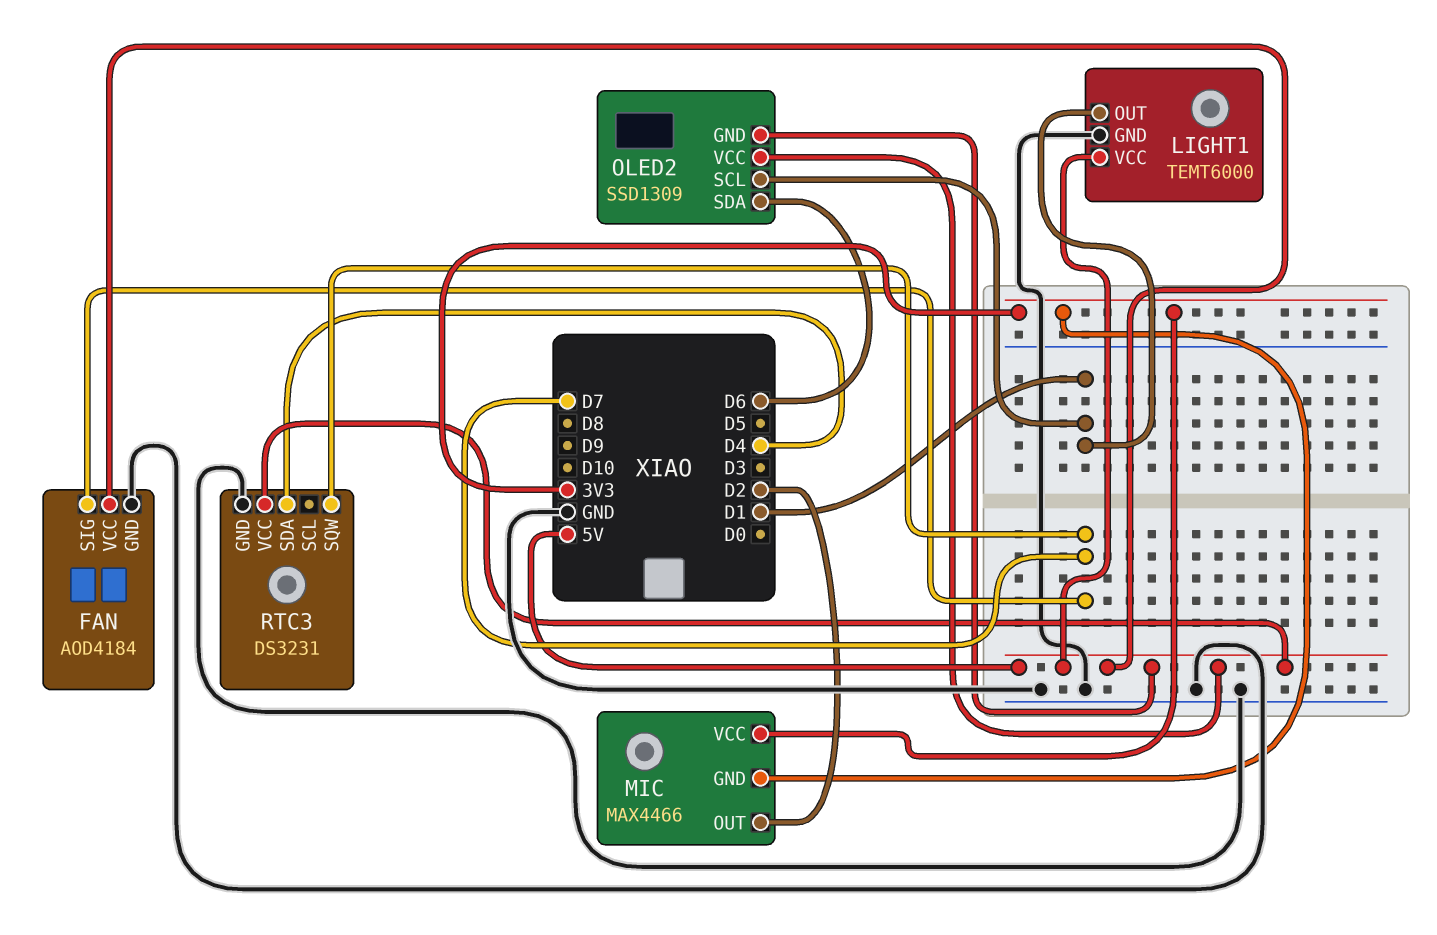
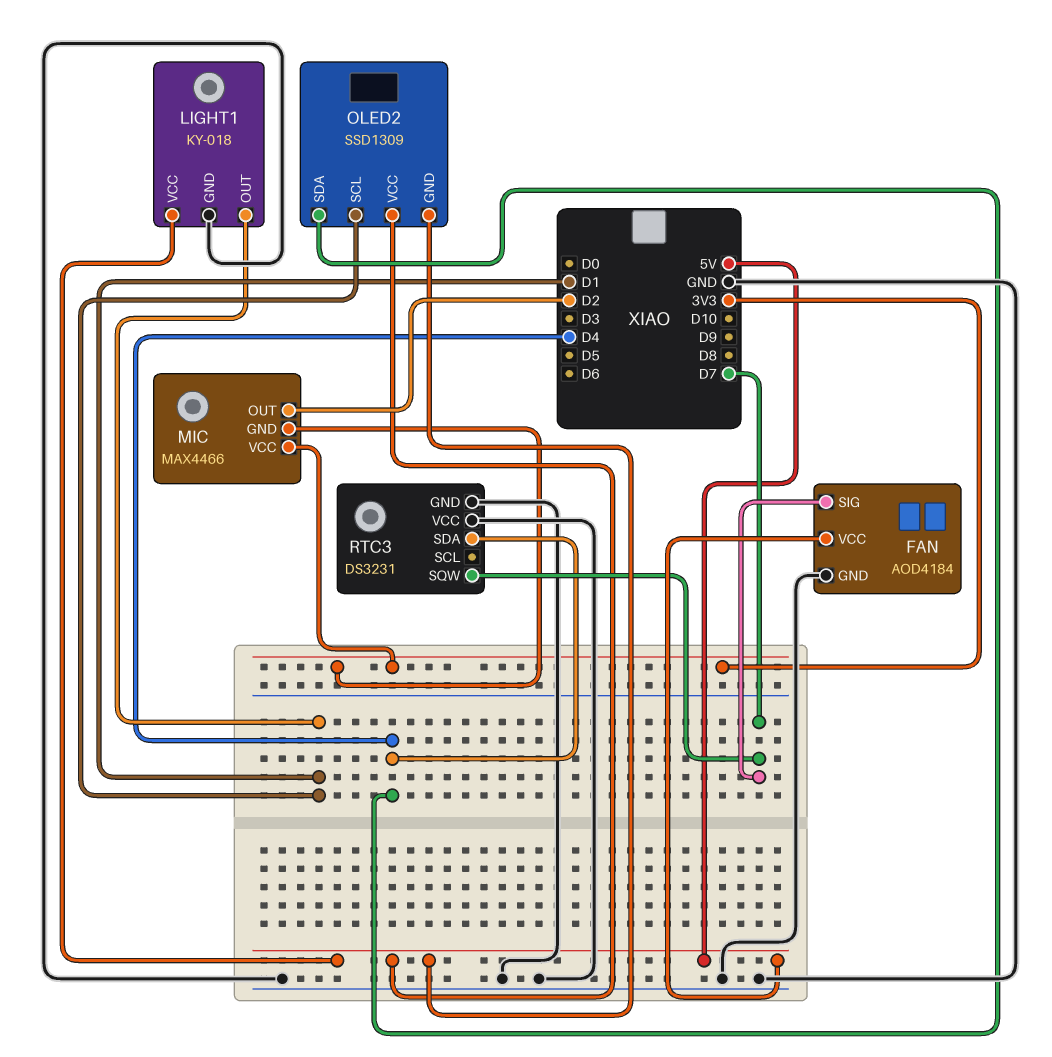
LIGHT1: TEMT6000 -> KY-018
OLED2 pin SDA: D6 -> D4
RTC3 pin VCC: 5V -> GND

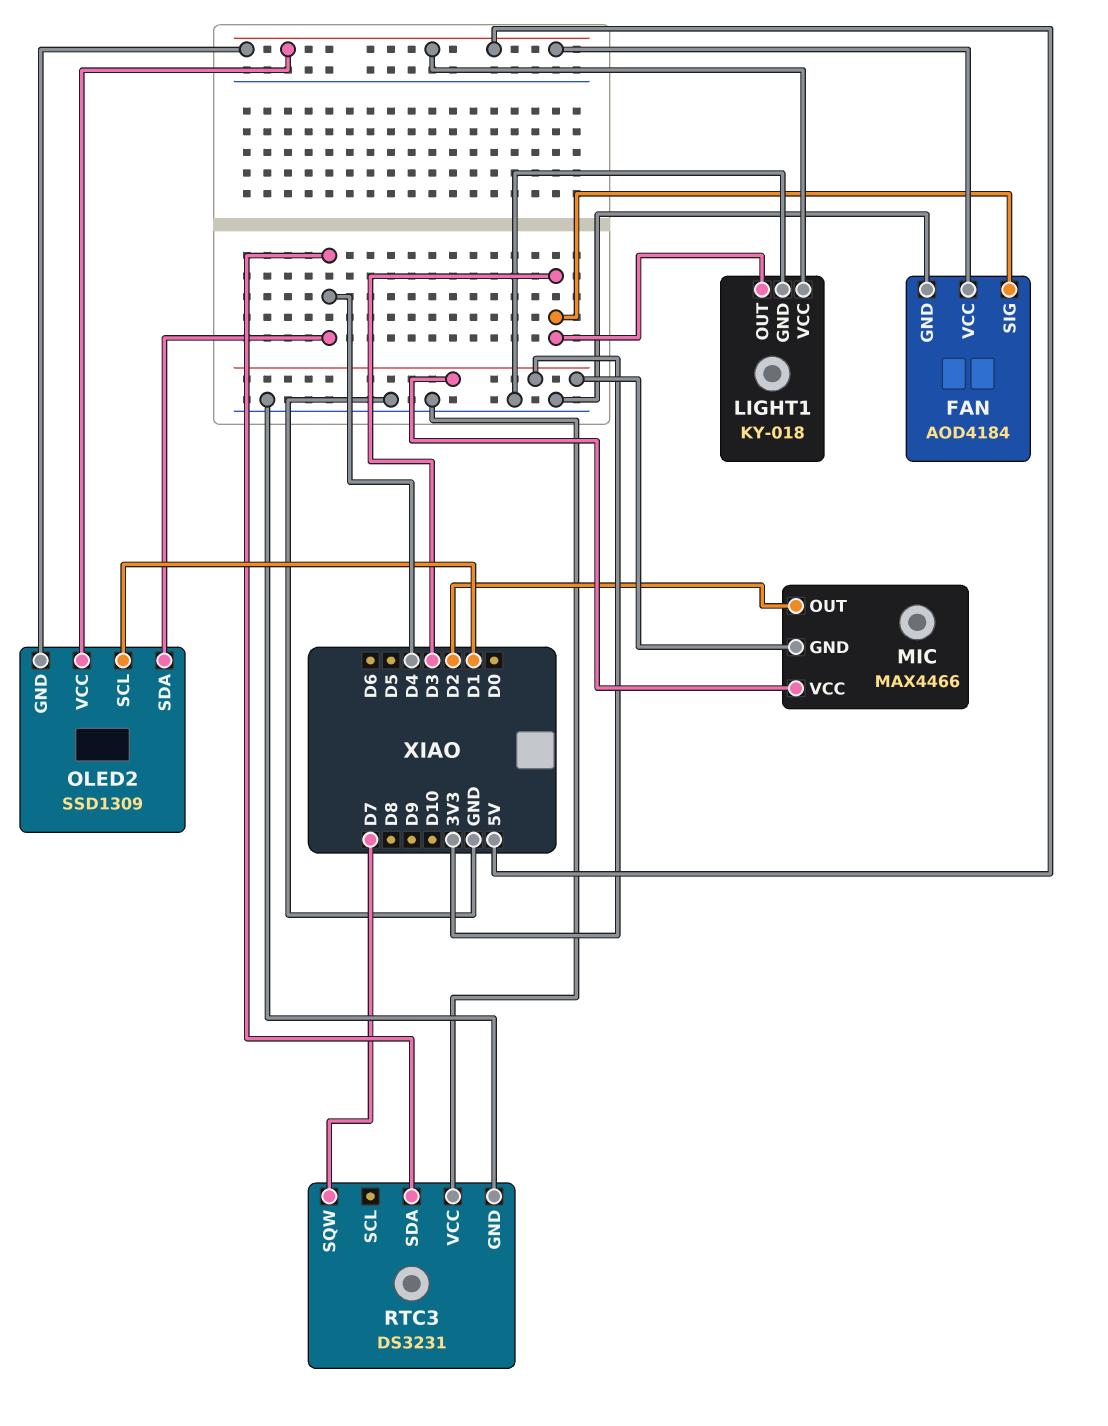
FAN pin SIG: D7 -> D3
LIGHT1 pin OUT: D1 -> D3

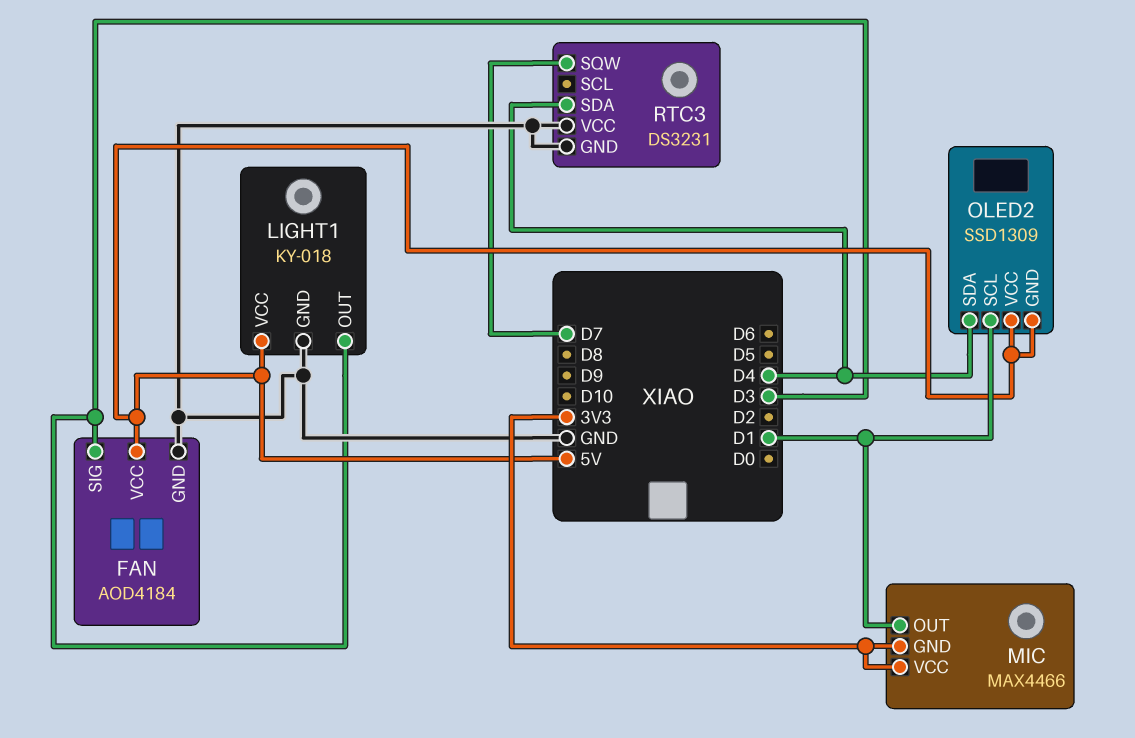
MIC pin OUT: D2 -> D1

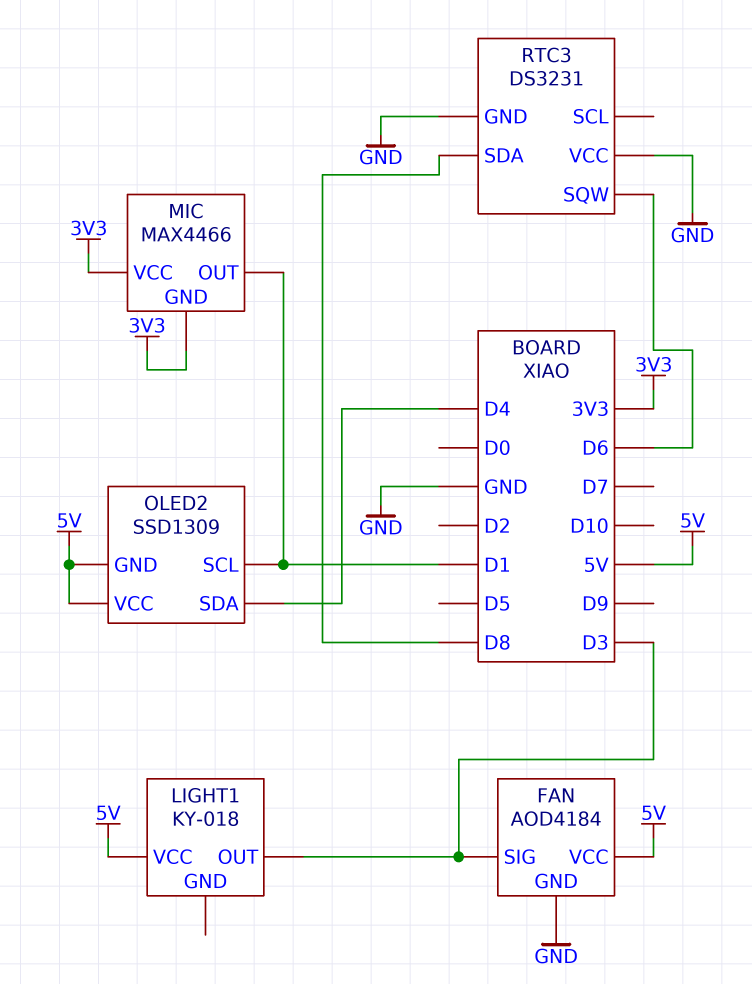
LIGHT1 pin GND: GND -> none
RTC3 pin SDA: D4 -> D8
RTC3 pin SQW: D7 -> D6

